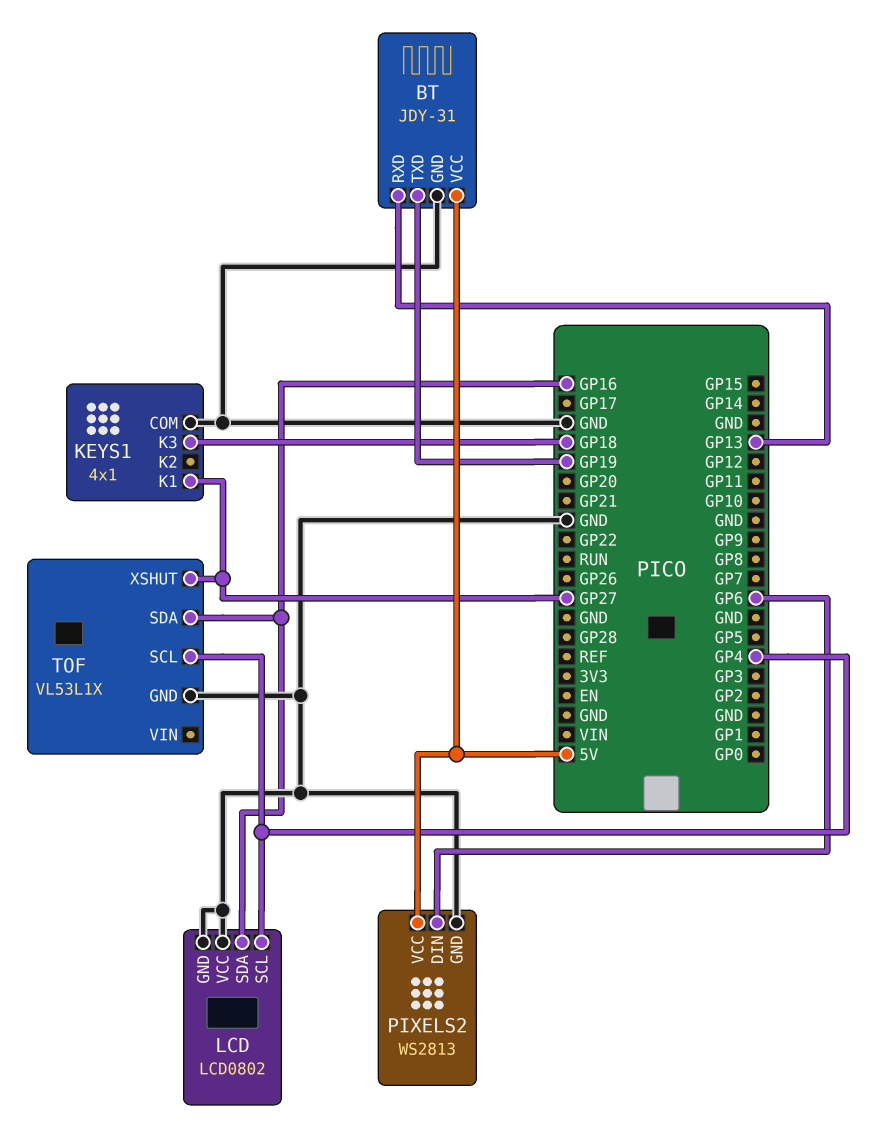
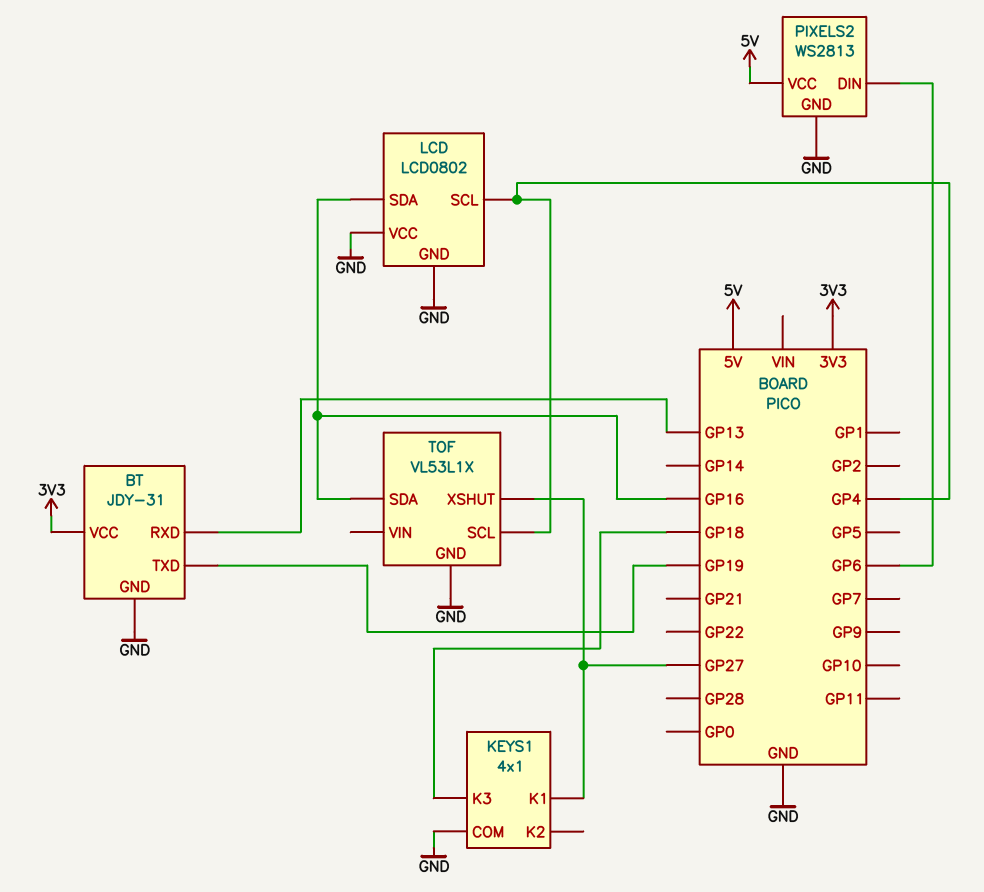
BT pin VCC: 5V -> 3V3

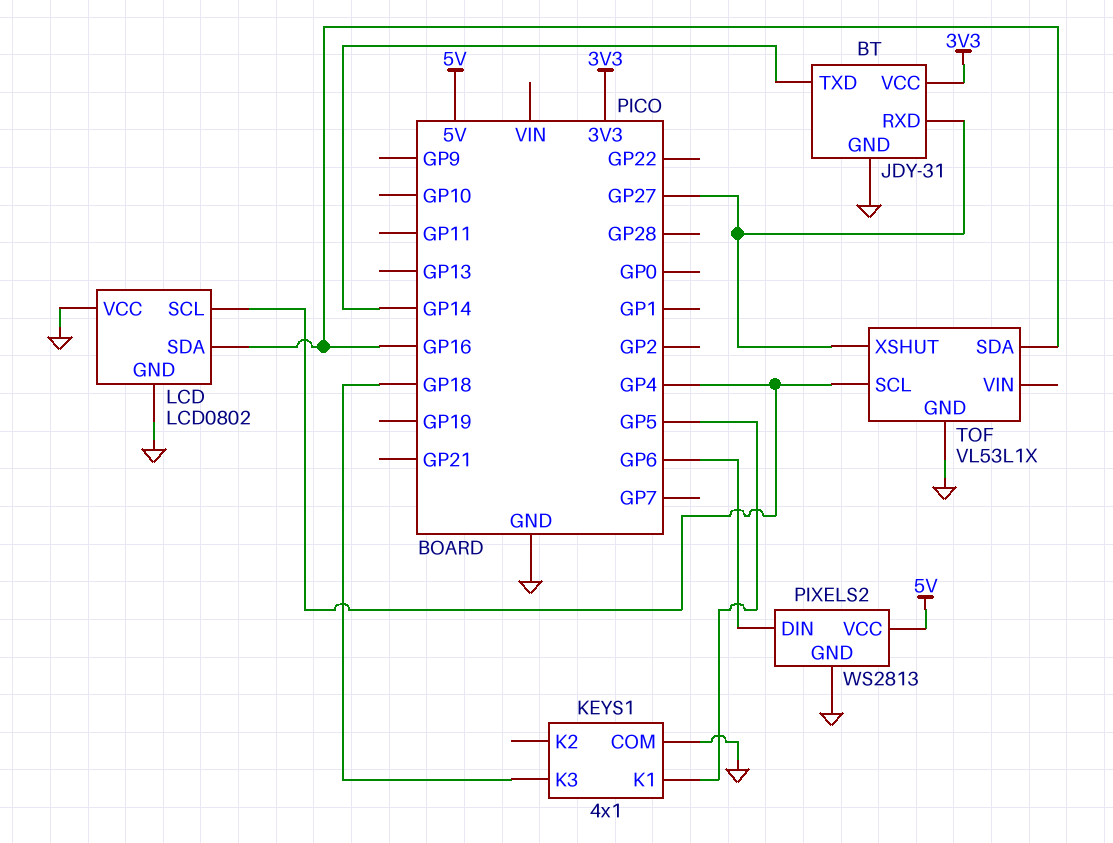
BT pin RXD: GP13 -> GP27
BT pin TXD: GP19 -> GP14
KEYS1 pin K1: GP27 -> GP5

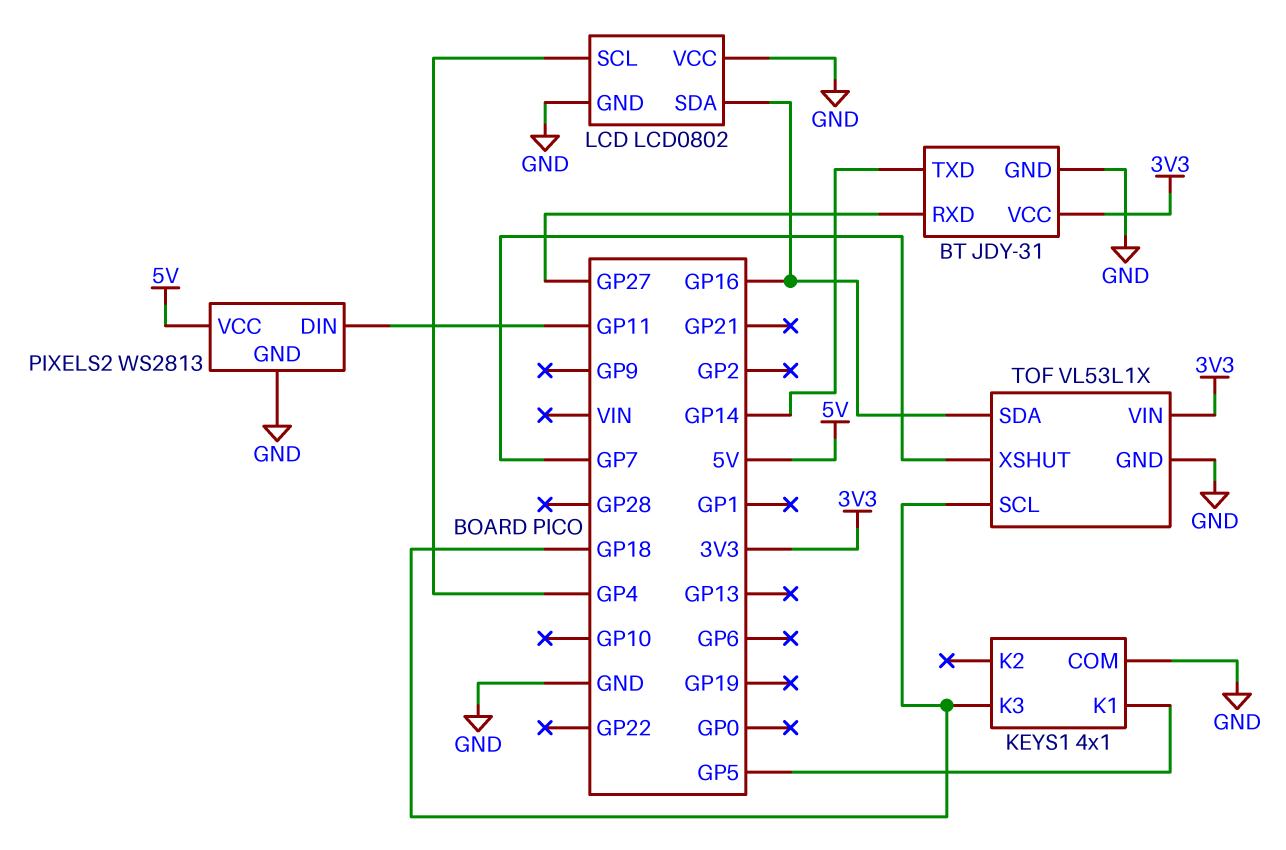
PIXELS2 pin DIN: GP6 -> GP11
TOF pin SCL: GP4 -> GP18
TOF pin VIN: none -> 3V3
TOF pin XSHUT: GP27 -> GP7

